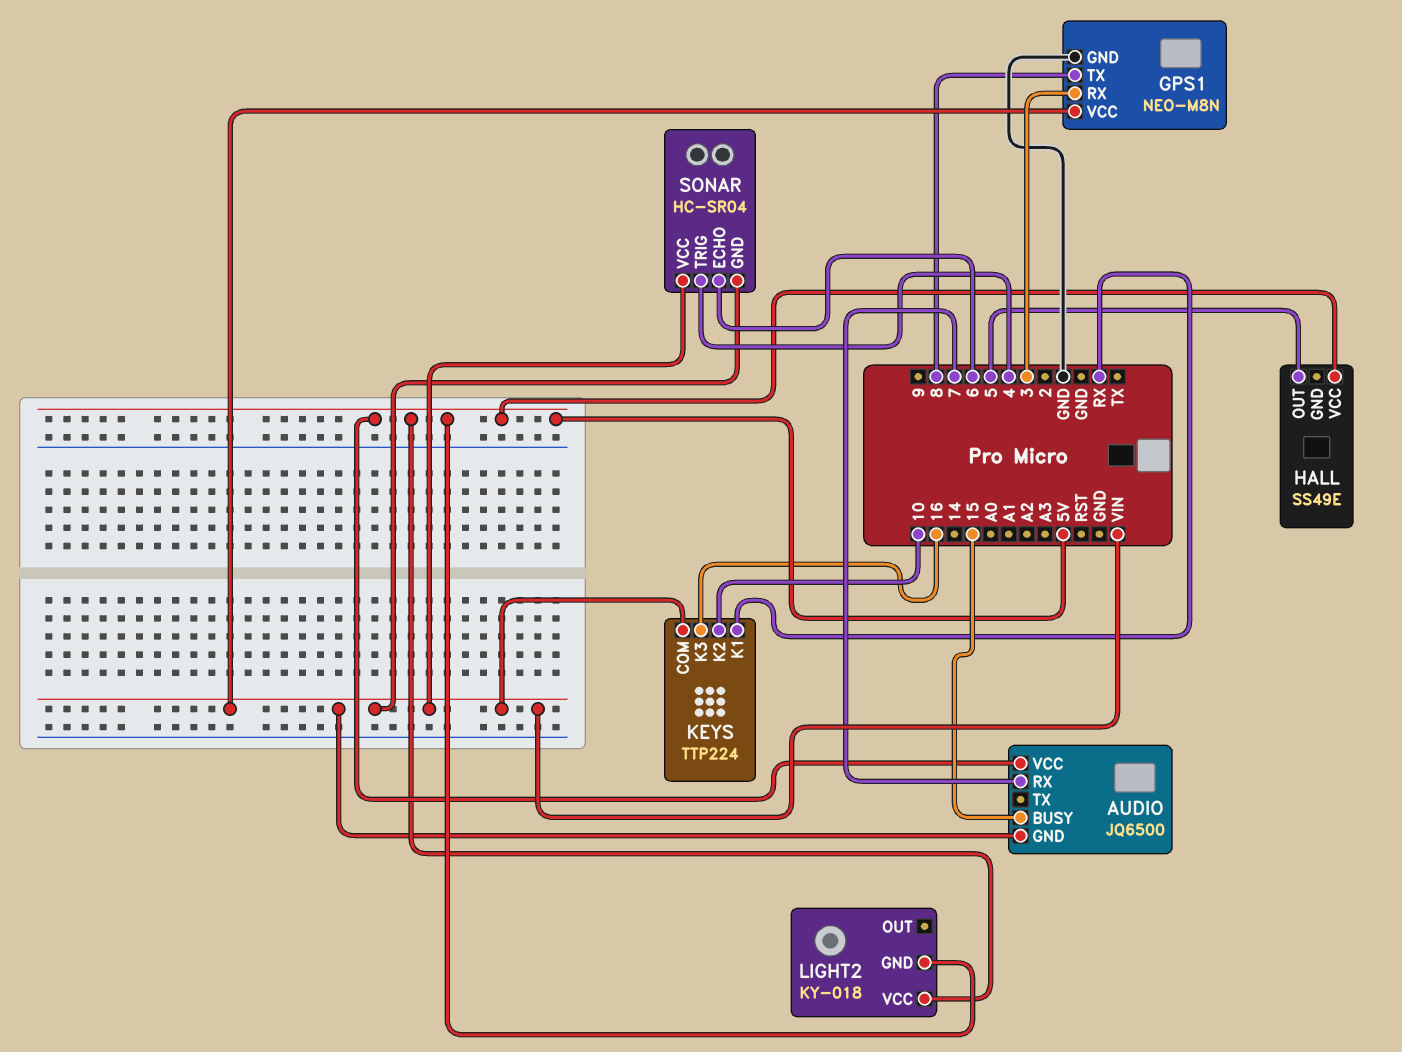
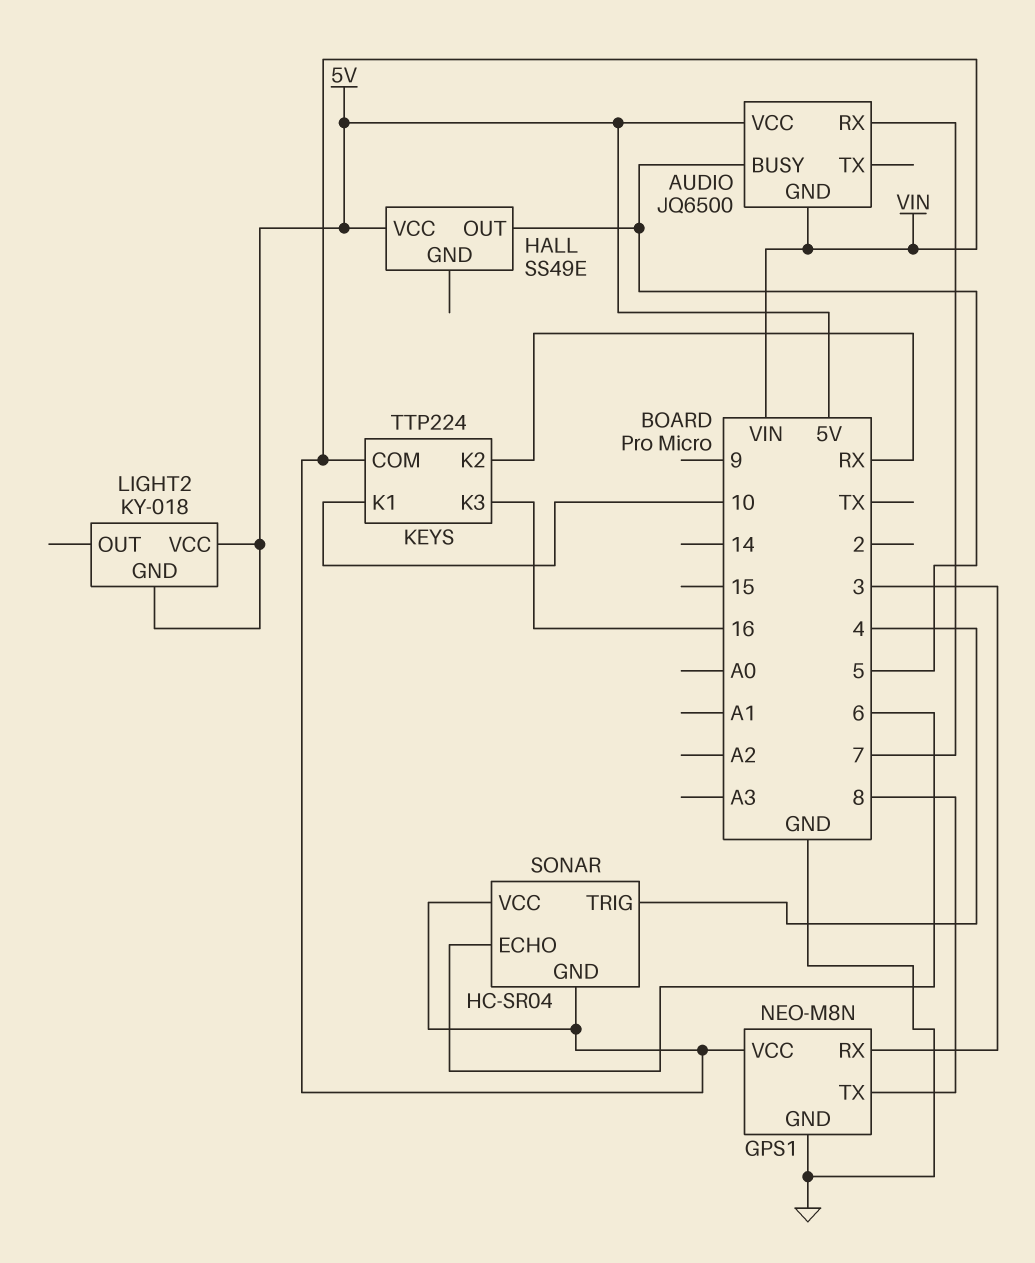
AUDIO pin BUSY: 15 -> 5
KEYS pin K1: RX -> 10
KEYS pin K2: 10 -> RX

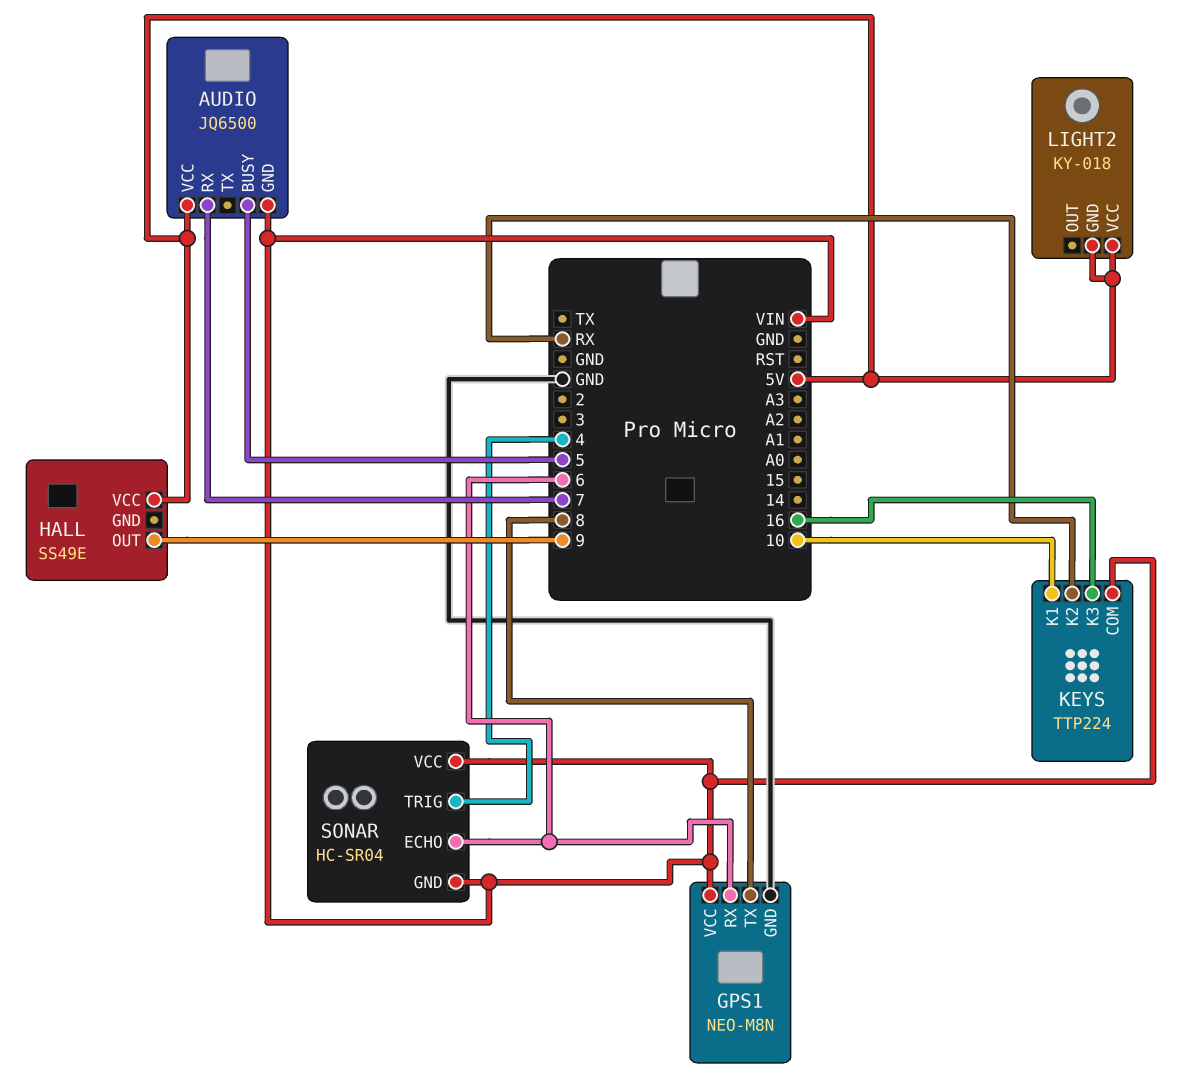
GPS1 pin RX: 3 -> 6
HALL pin OUT: 5 -> 9

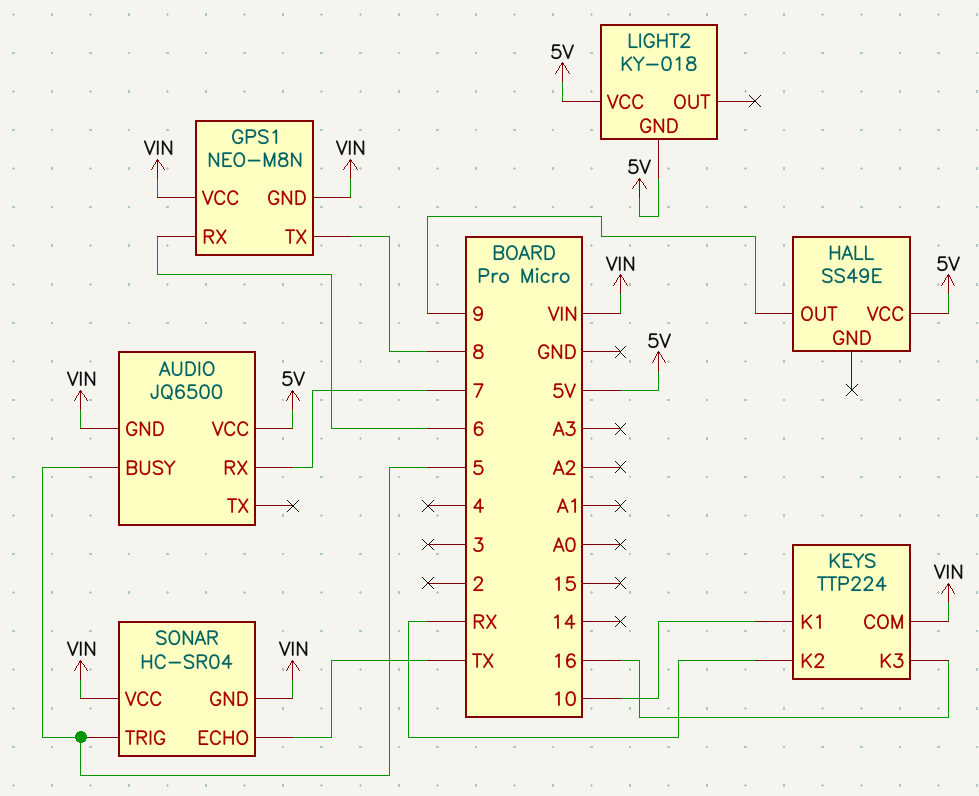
GPS1 pin GND: GND -> VIN
SONAR pin ECHO: 6 -> TX
SONAR pin TRIG: 4 -> 5

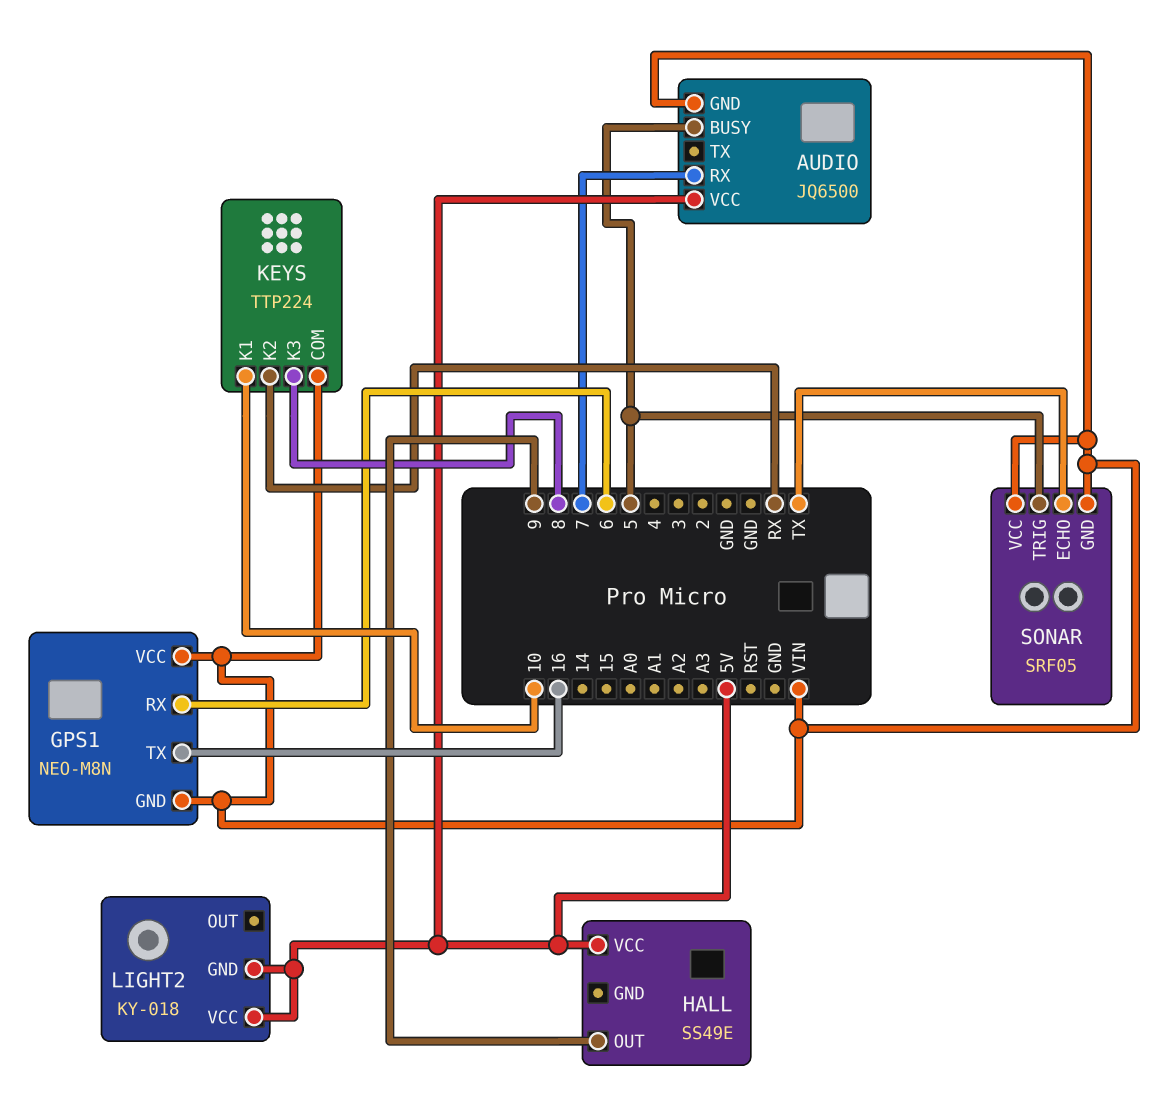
GPS1 pin TX: 8 -> 16
KEYS pin K3: 16 -> 8
SONAR: HC-SR04 -> SRF05

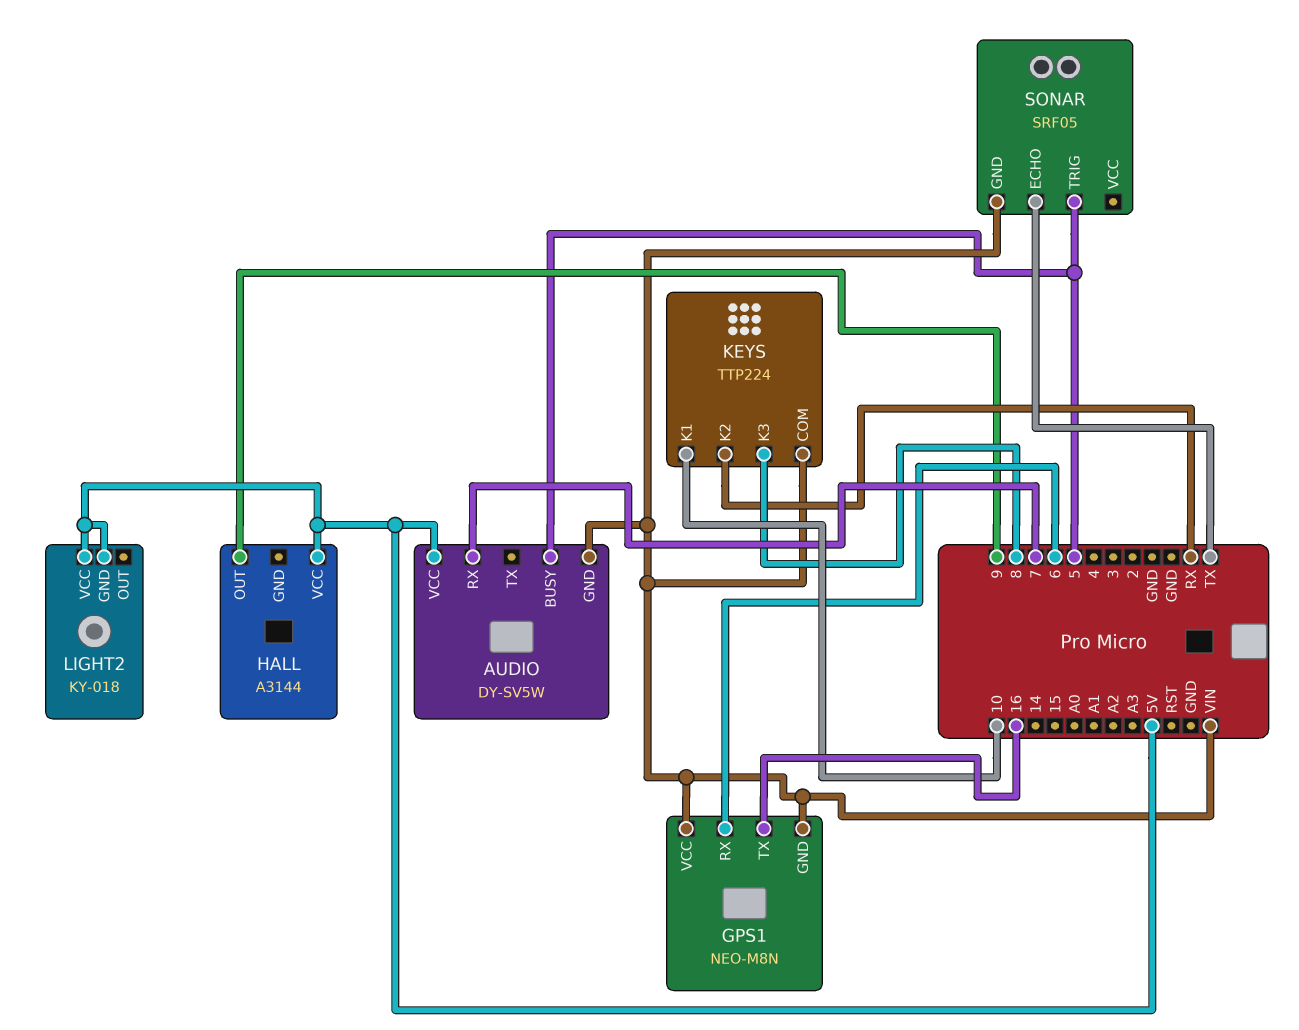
AUDIO: JQ6500 -> DY-SV5W
HALL: SS49E -> A3144
SONAR pin VCC: VIN -> none

